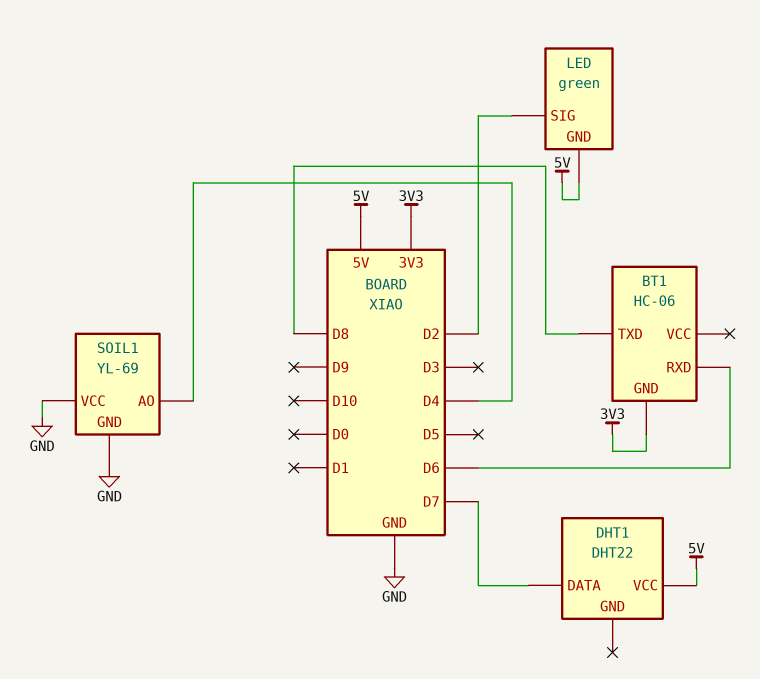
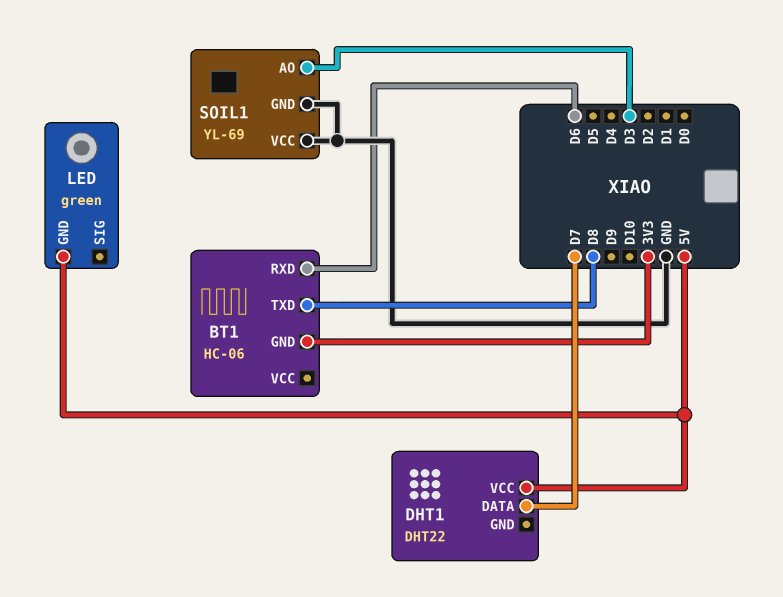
LED pin SIG: D2 -> none
SOIL1 pin AO: D4 -> D3

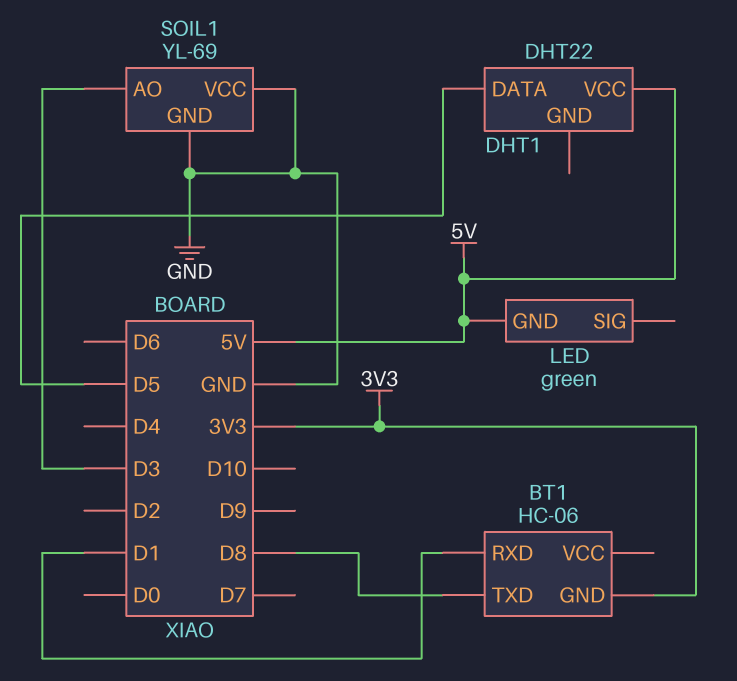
BT1 pin RXD: D6 -> D1
DHT1 pin DATA: D7 -> D5

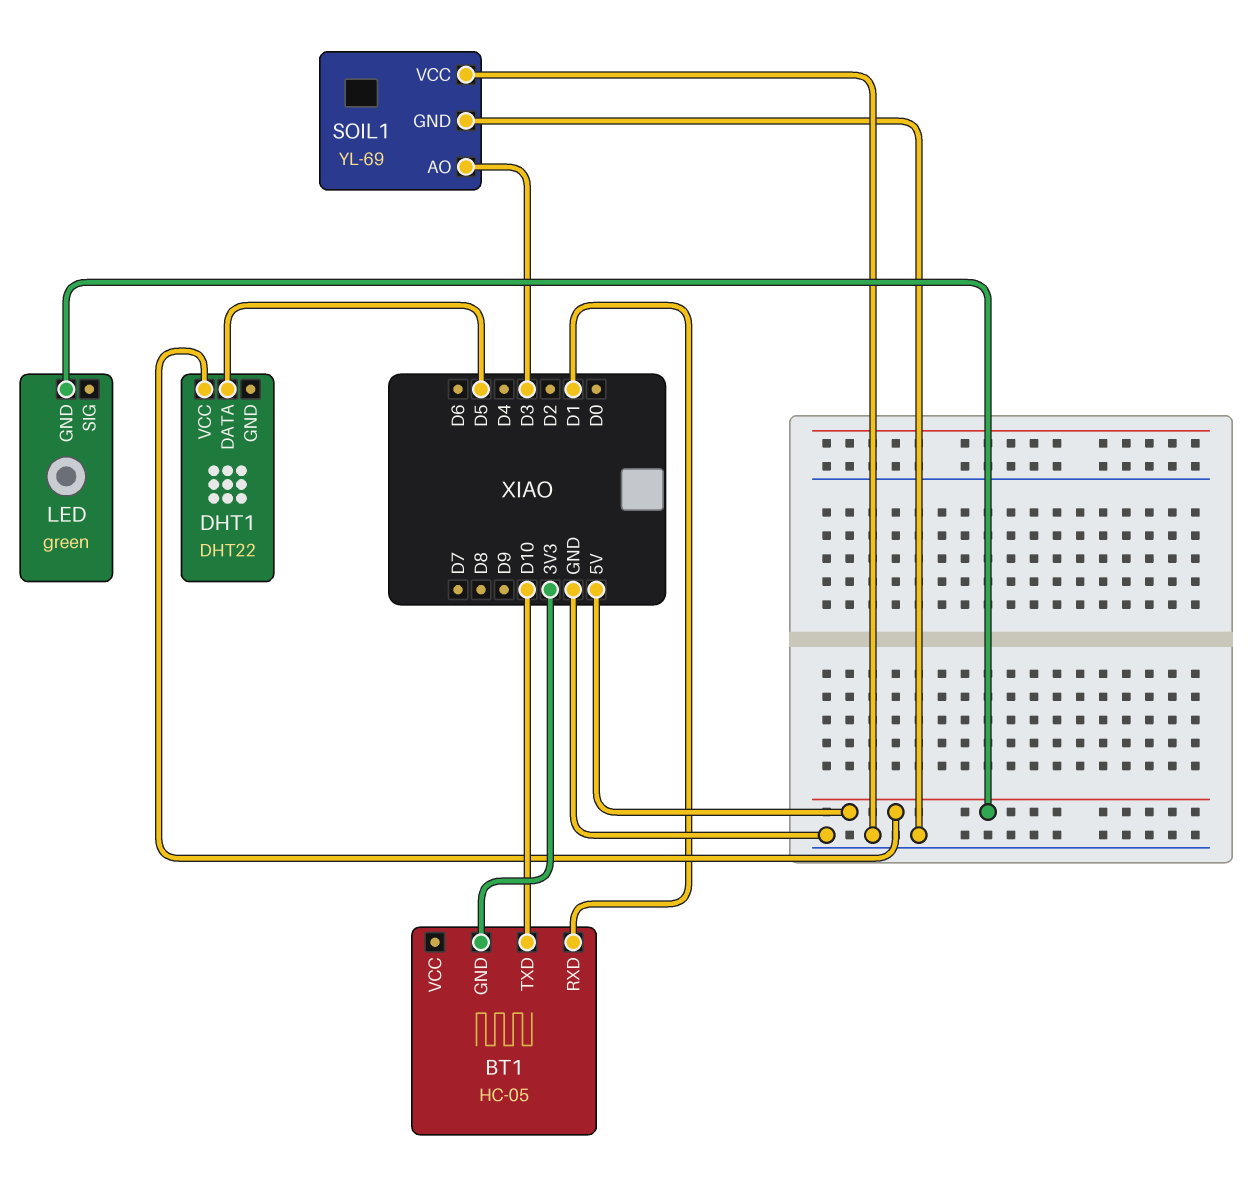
BT1: HC-06 -> HC-05
BT1 pin TXD: D8 -> D10

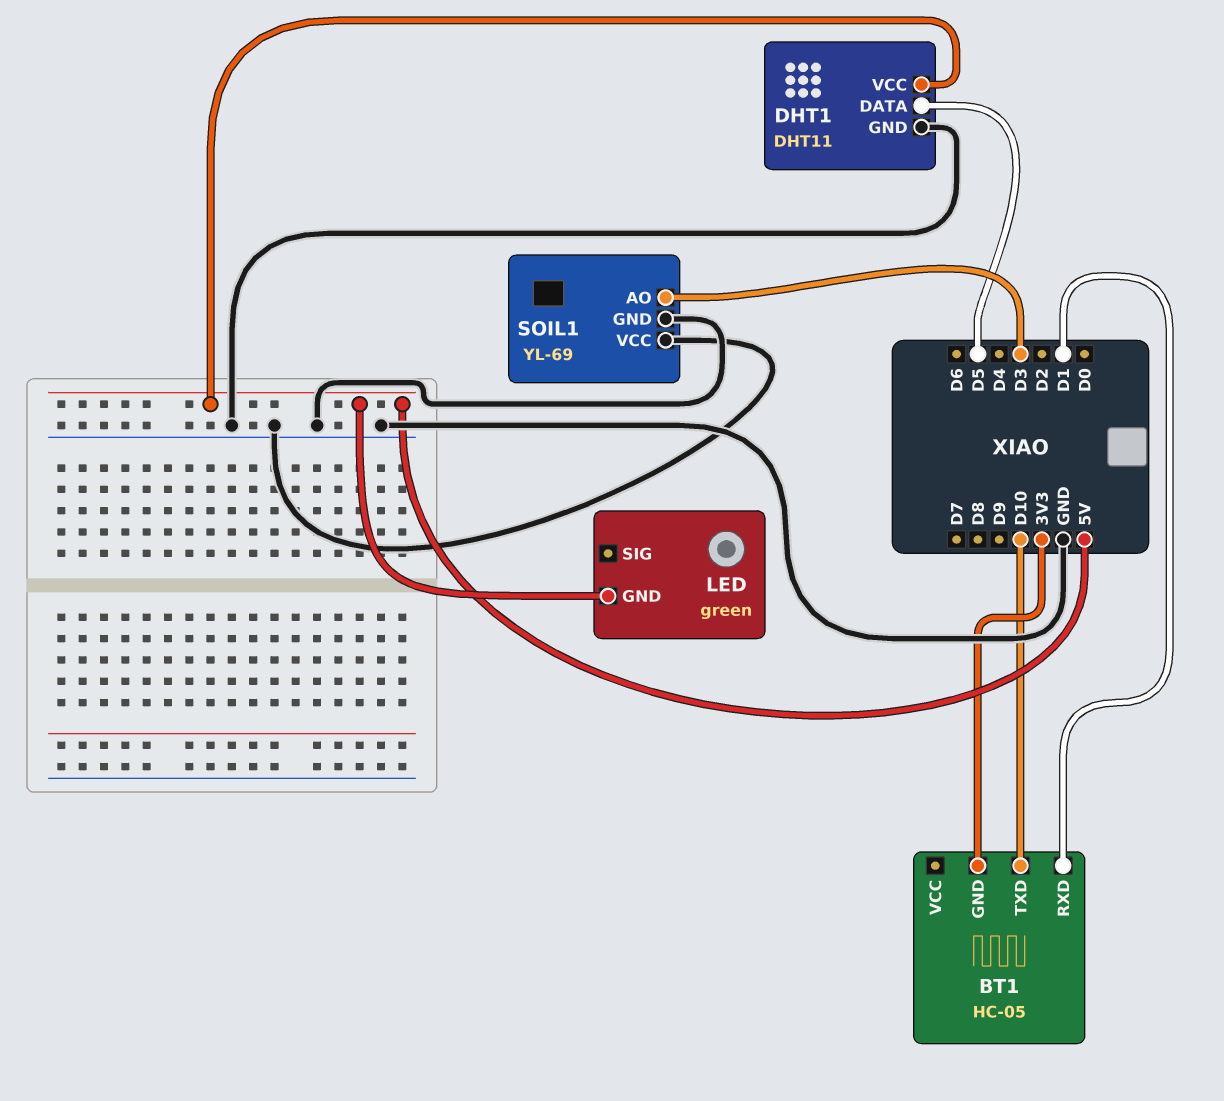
DHT1: DHT22 -> DHT11
DHT1 pin GND: none -> GND

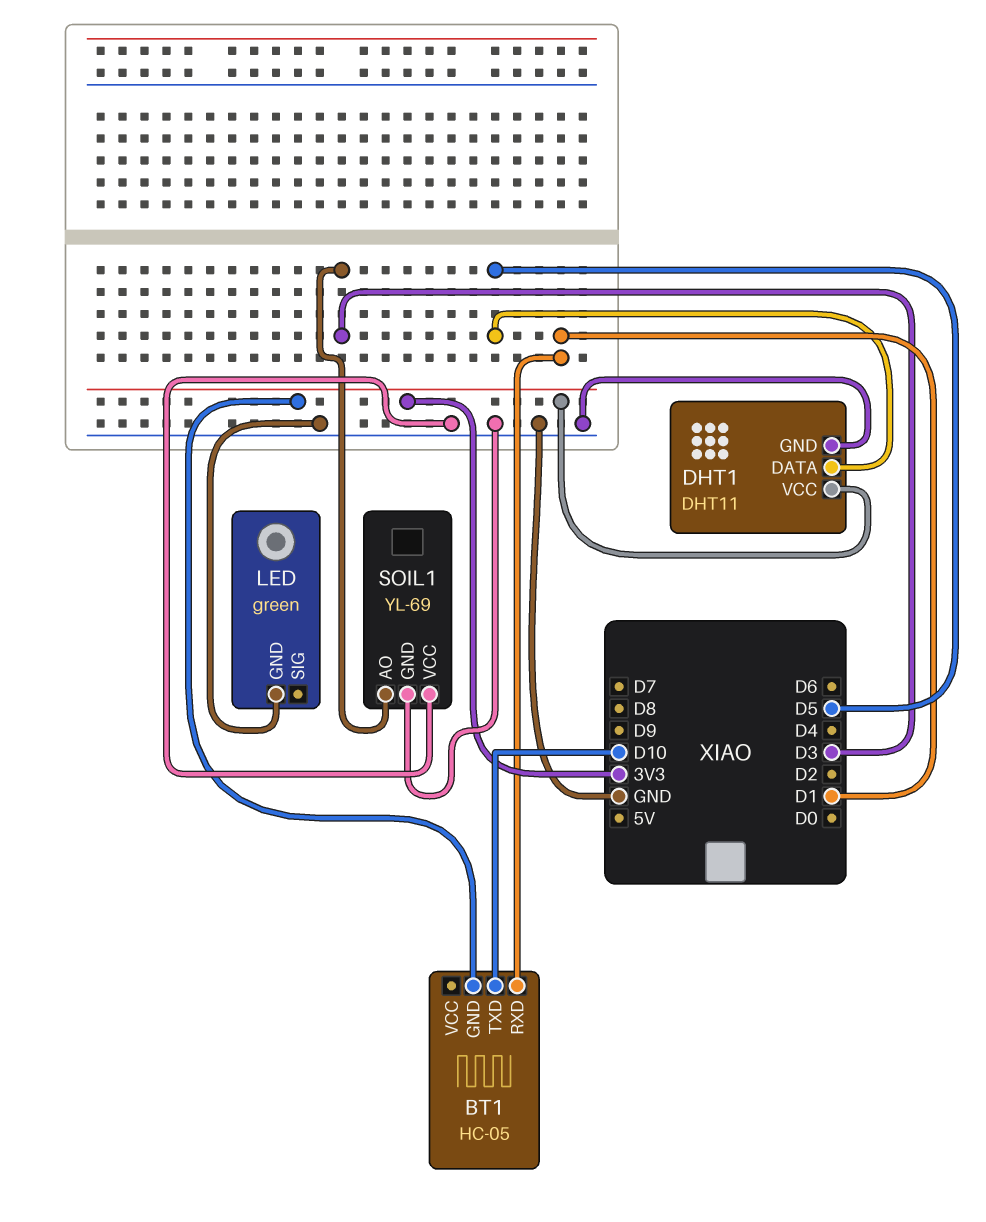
DHT1 pin VCC: 5V -> 3V3
LED pin GND: 5V -> GND

